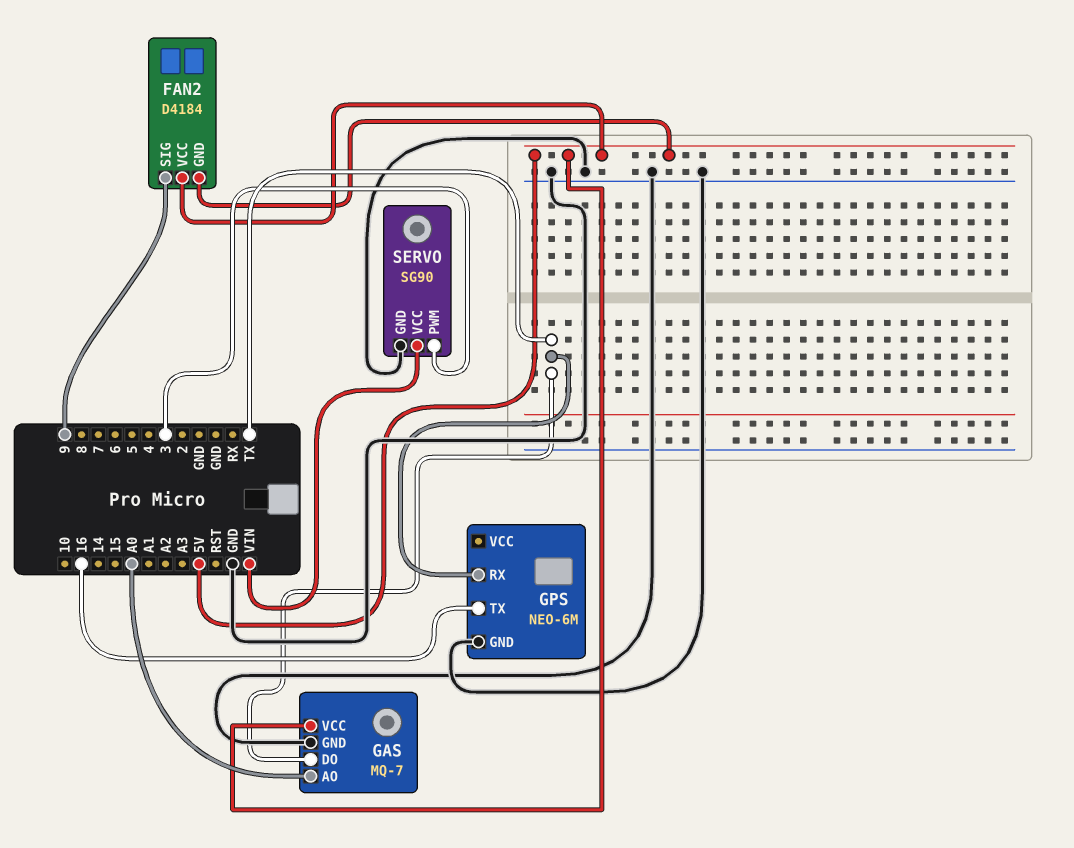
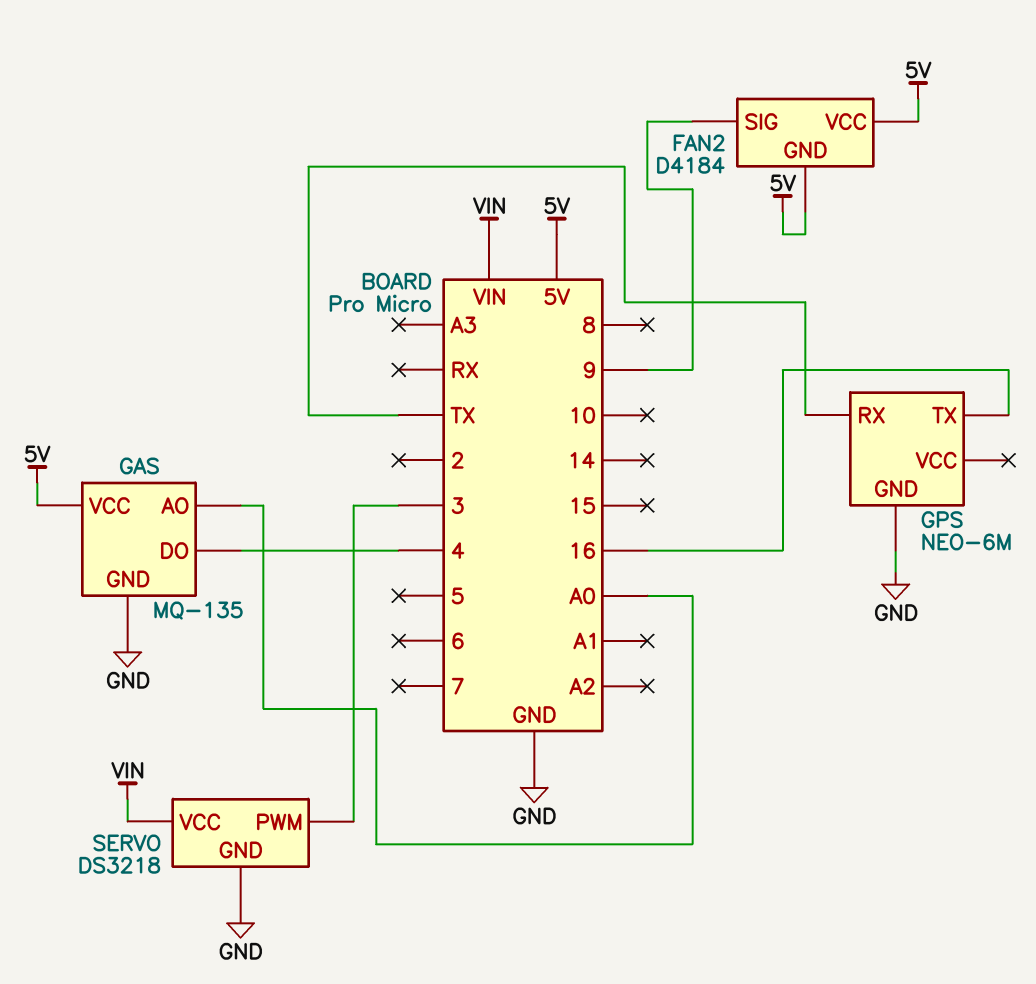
GAS: MQ-7 -> MQ-135
GAS pin DO: TX -> 4
SERVO: SG90 -> DS3218

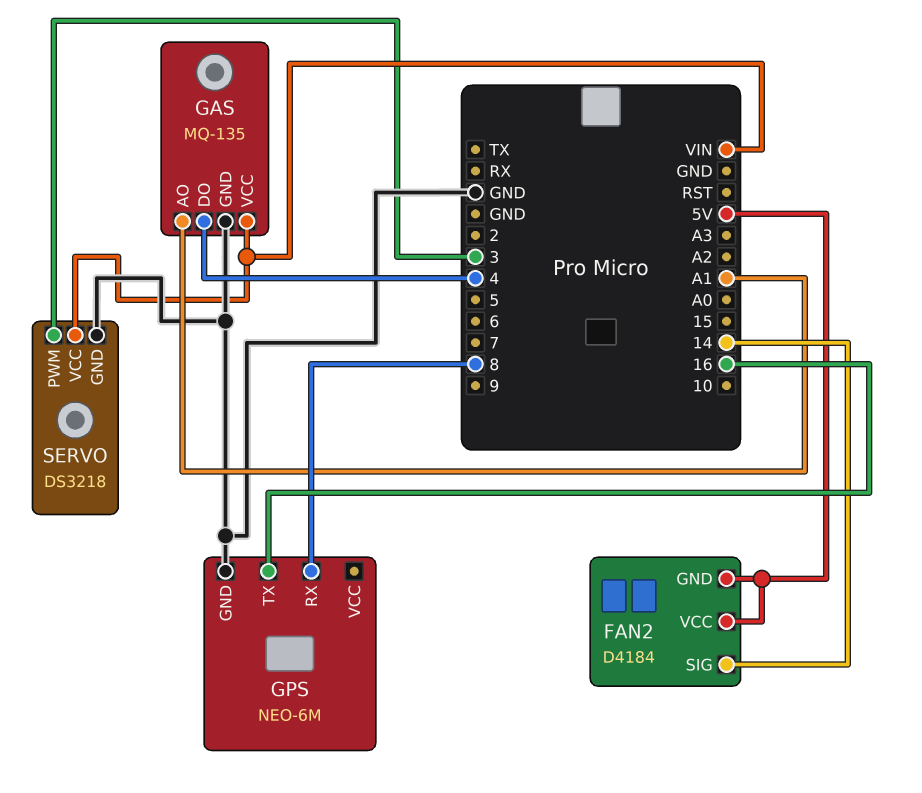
FAN2 pin SIG: 9 -> 14
GAS pin AO: A0 -> A1
GAS pin VCC: 5V -> VIN
GPS pin RX: TX -> 8

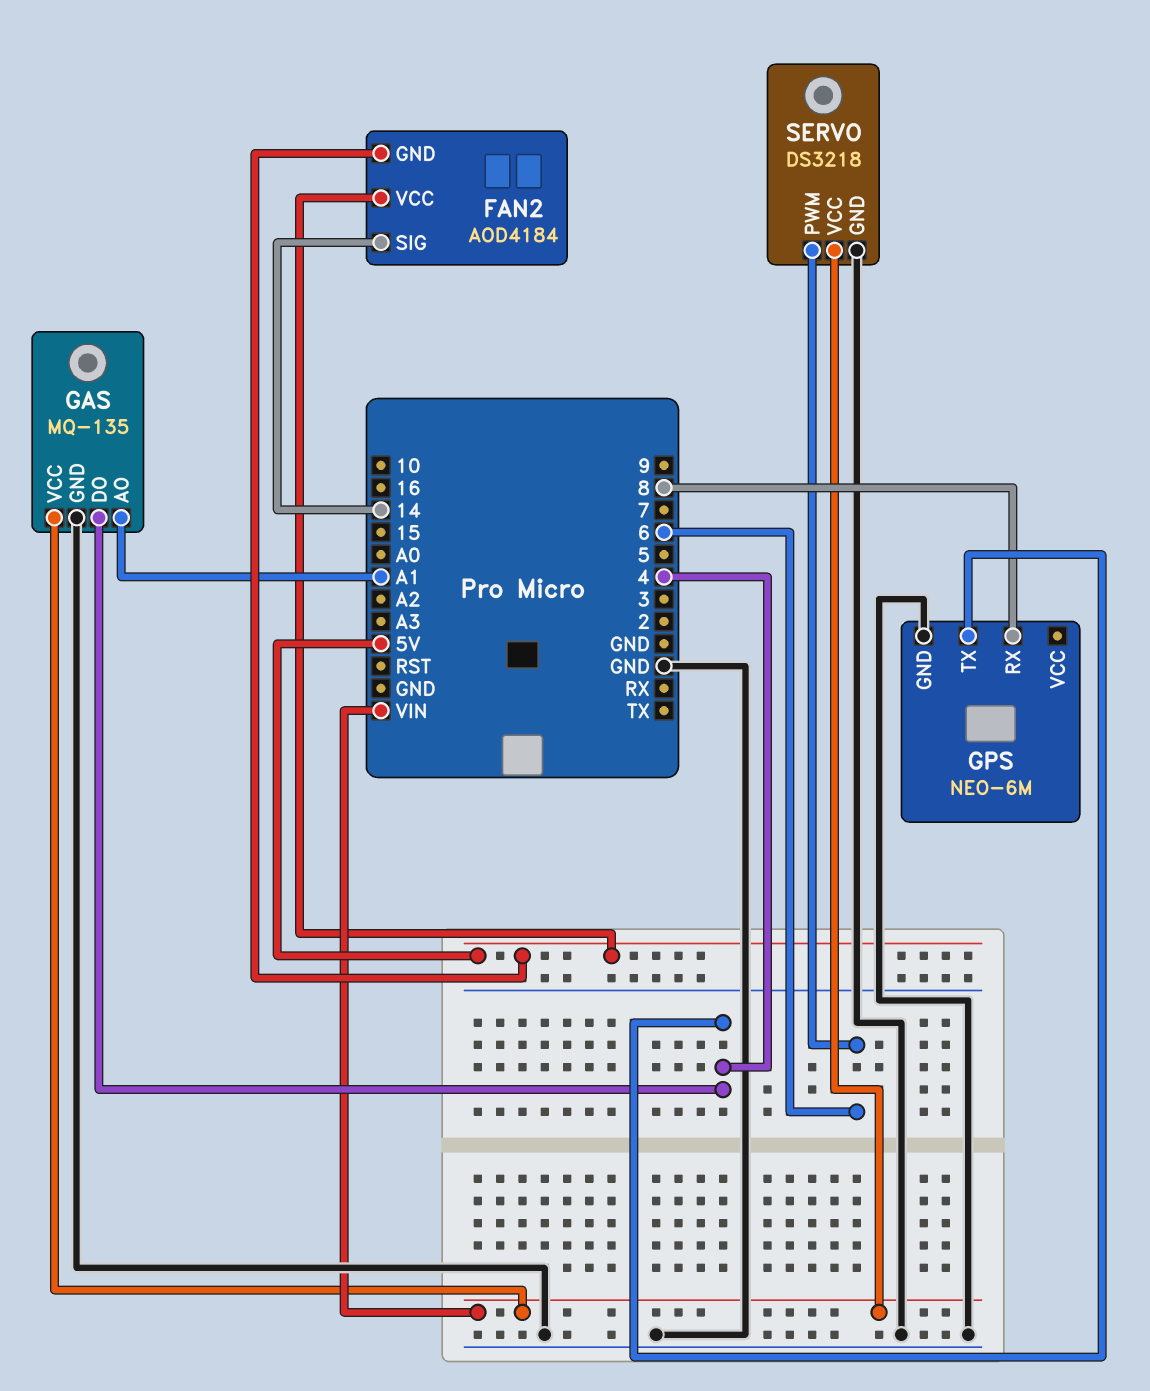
FAN2: D4184 -> AOD4184
GPS pin TX: 16 -> 4
SERVO pin PWM: 3 -> 6

